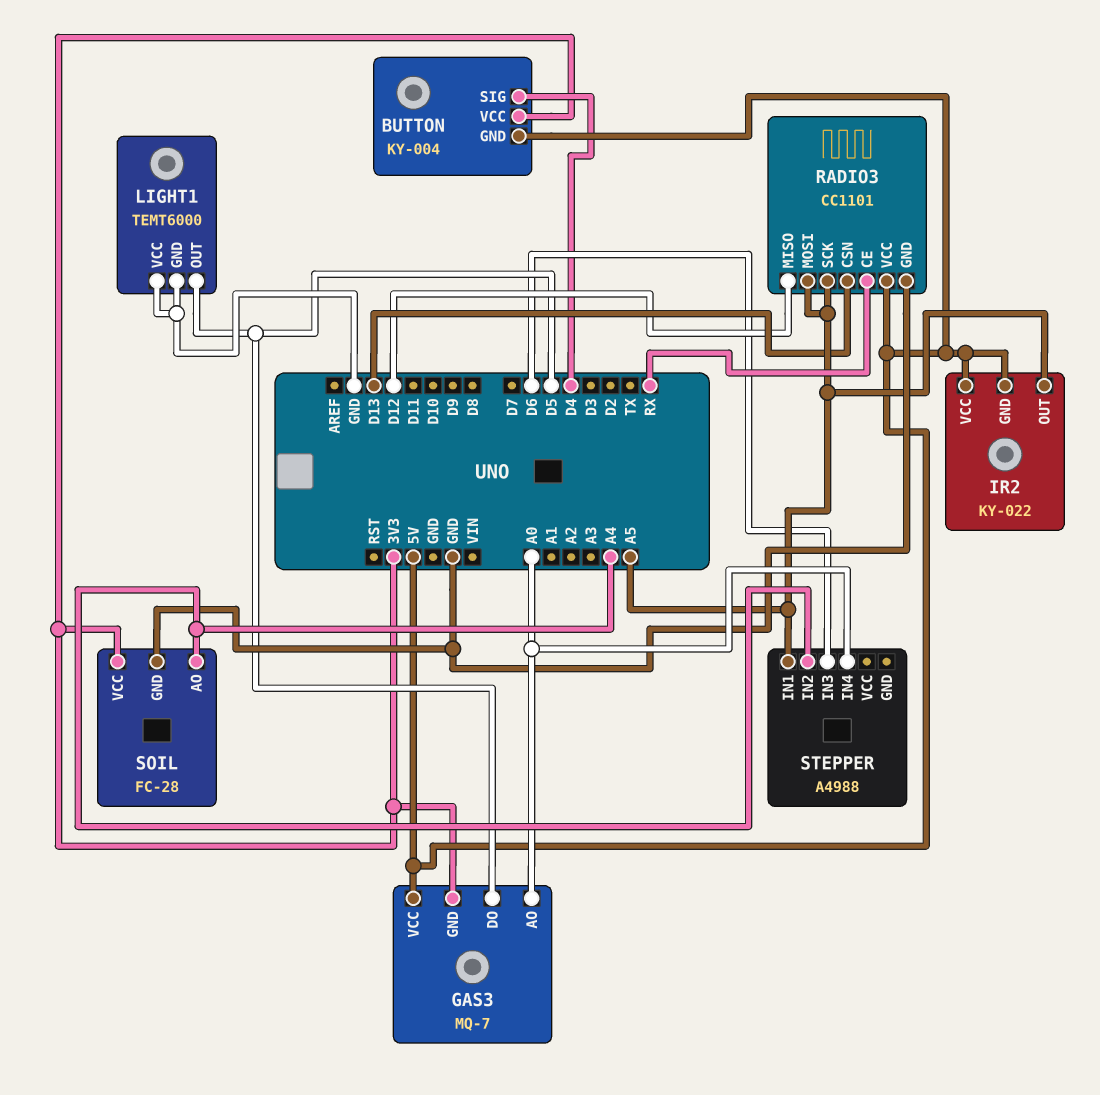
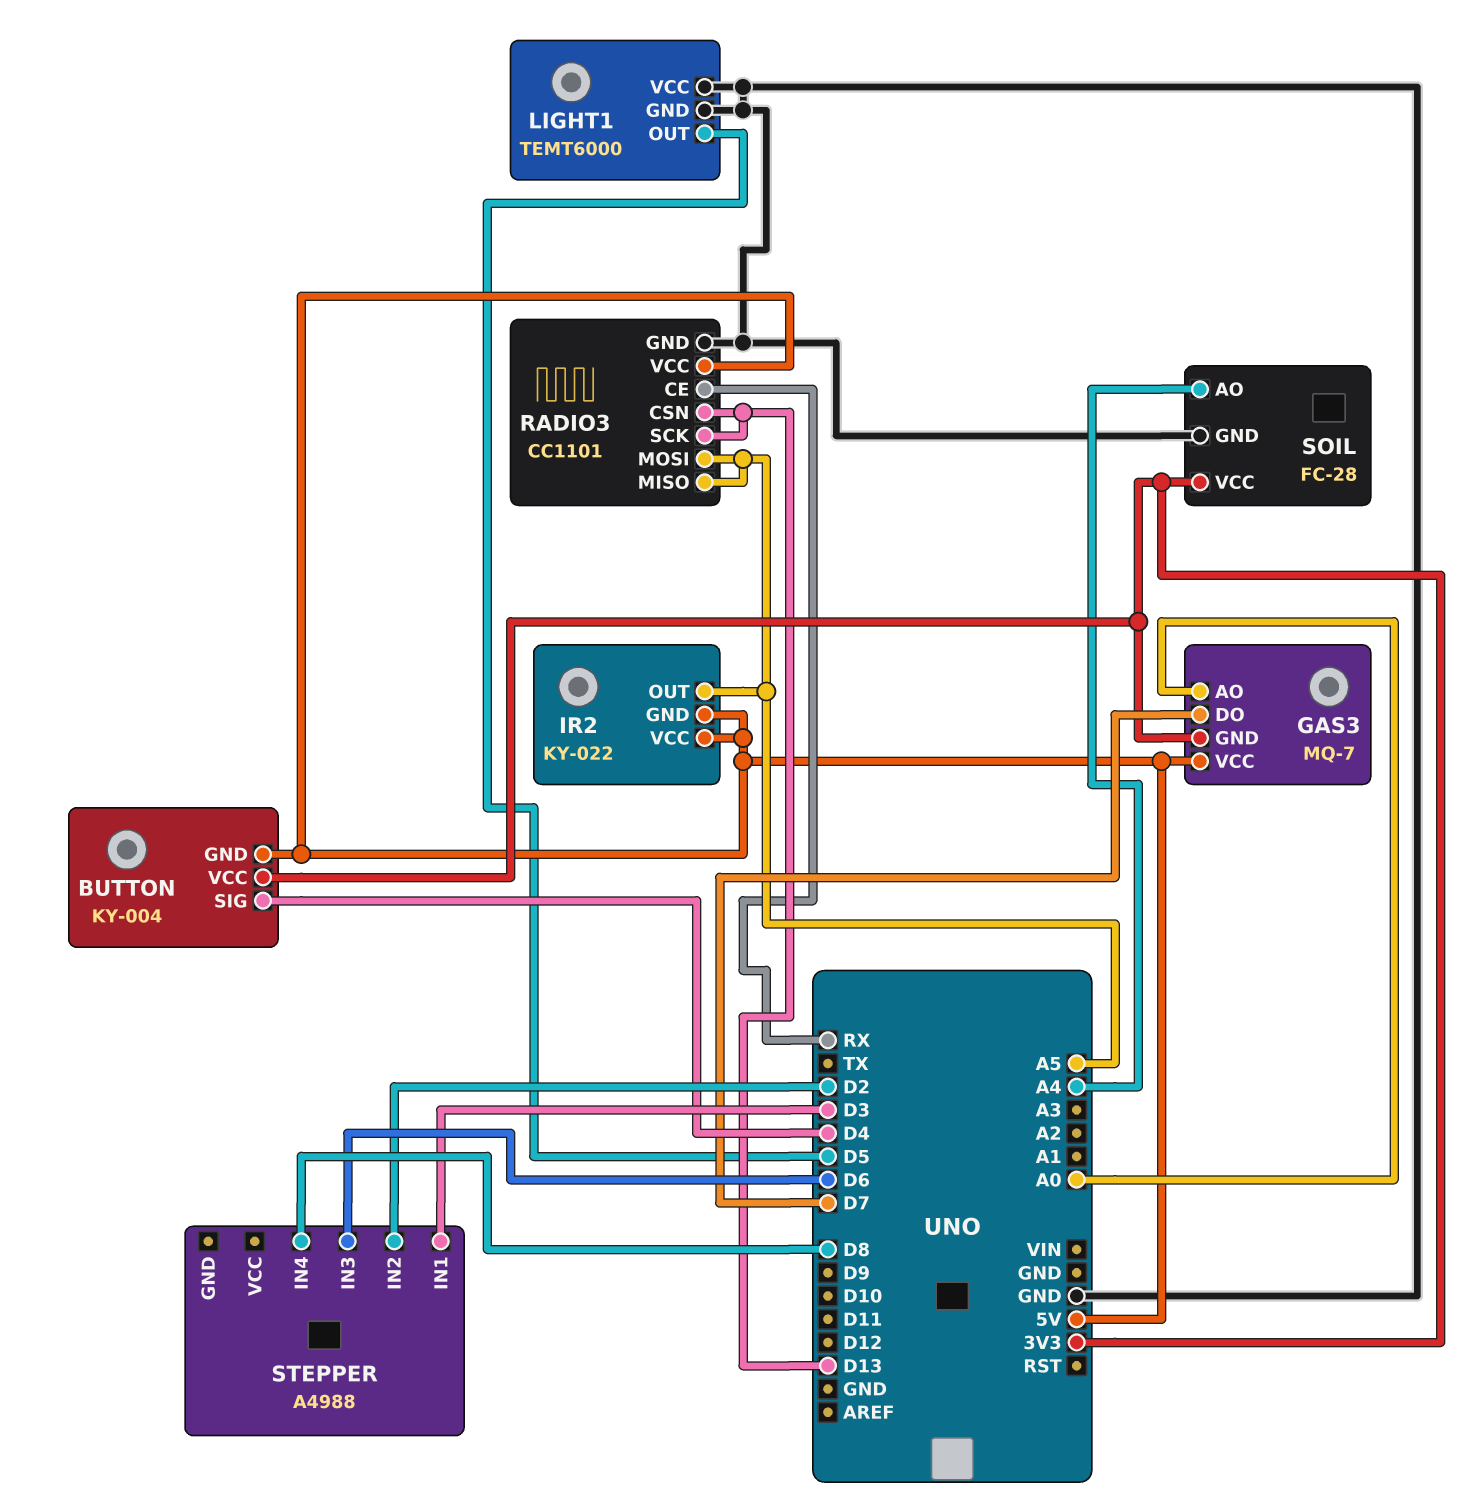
GAS3 pin DO: D5 -> D7
RADIO3 pin MISO: D12 -> A5
RADIO3 pin SCK: A5 -> D13
STEPPER pin IN1: A5 -> D3
STEPPER pin IN2: A4 -> D2
STEPPER pin IN4: A0 -> D8

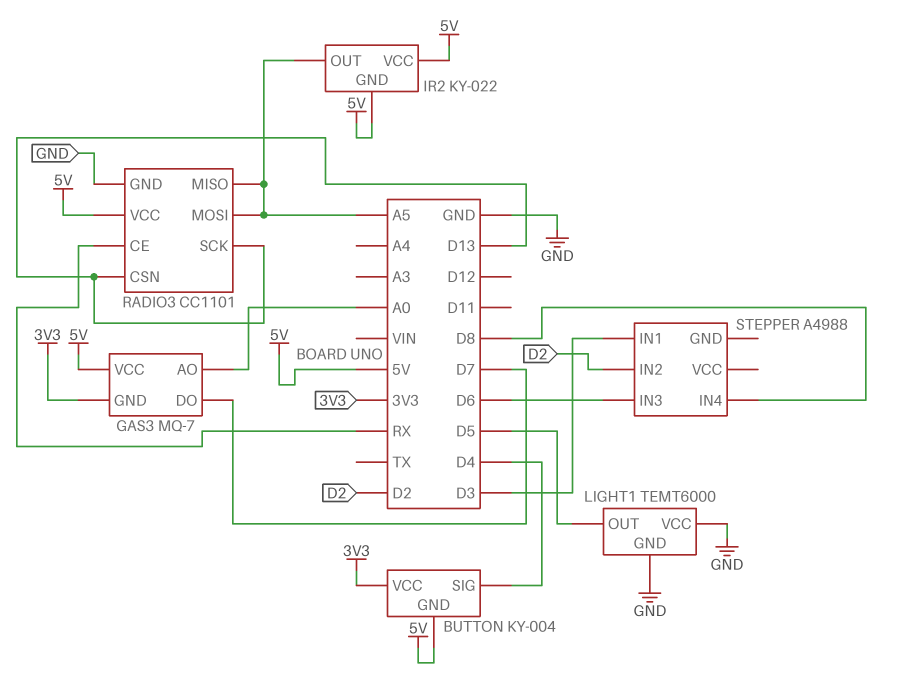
SOIL: FC-28 -> none
SOIL pin AO: A4 -> none
SOIL pin GND: GND -> none
SOIL pin VCC: 3V3 -> none

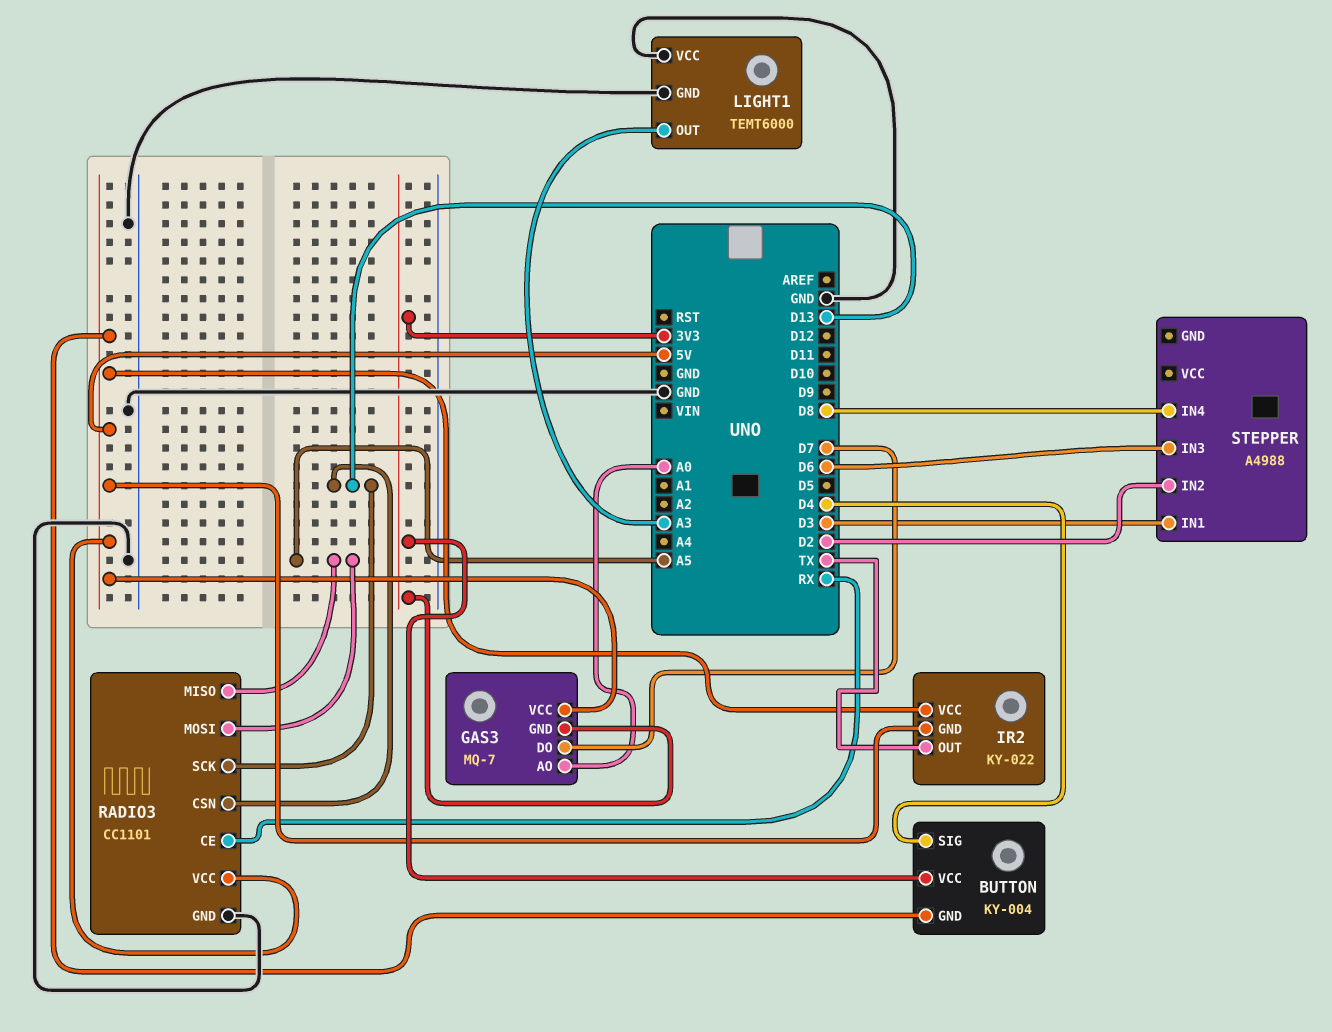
IR2 pin OUT: A5 -> TX
LIGHT1 pin OUT: D5 -> A3

